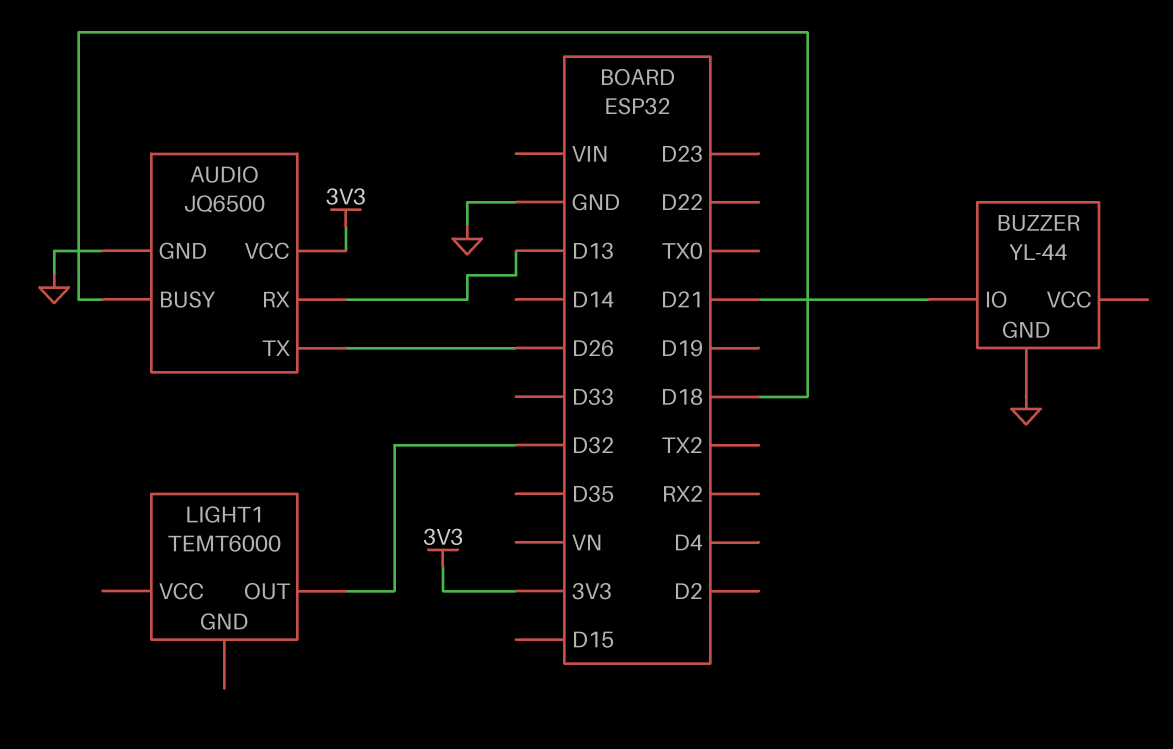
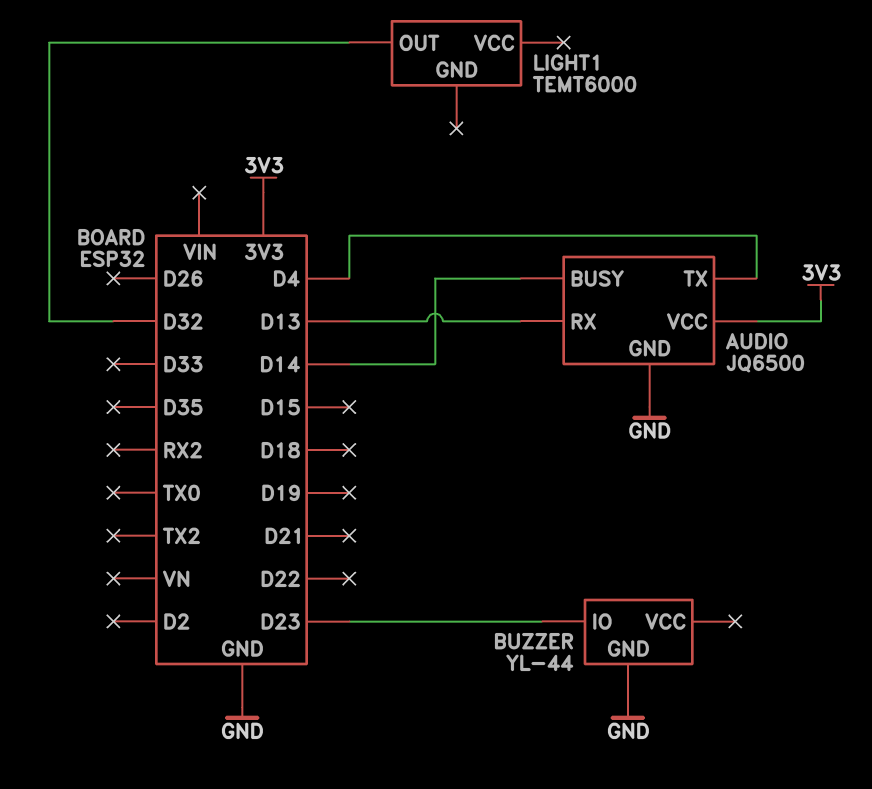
AUDIO pin BUSY: D18 -> D14
AUDIO pin TX: D26 -> D4
BUZZER pin IO: D21 -> D23

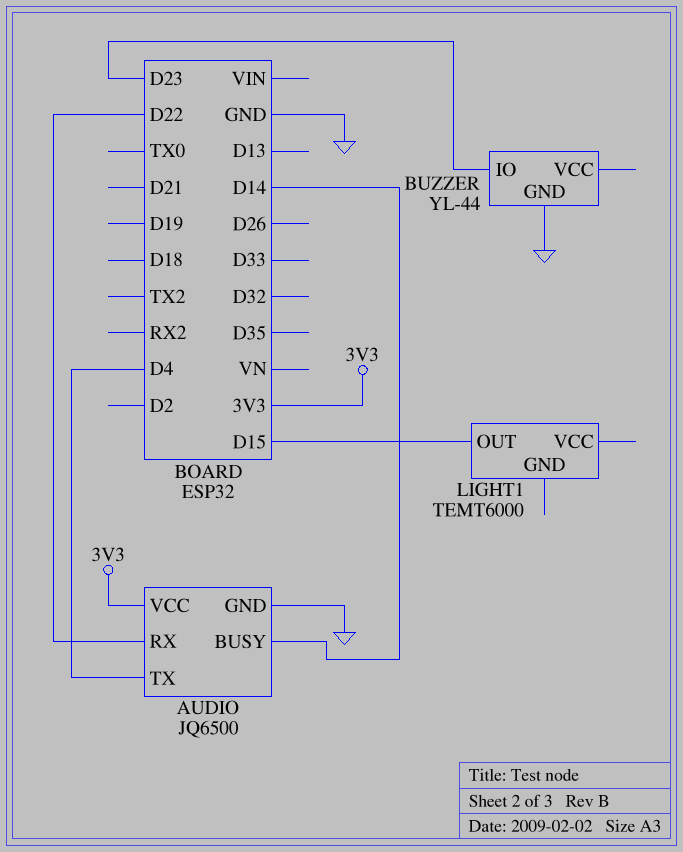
AUDIO pin RX: D13 -> D22
LIGHT1 pin OUT: D32 -> D15

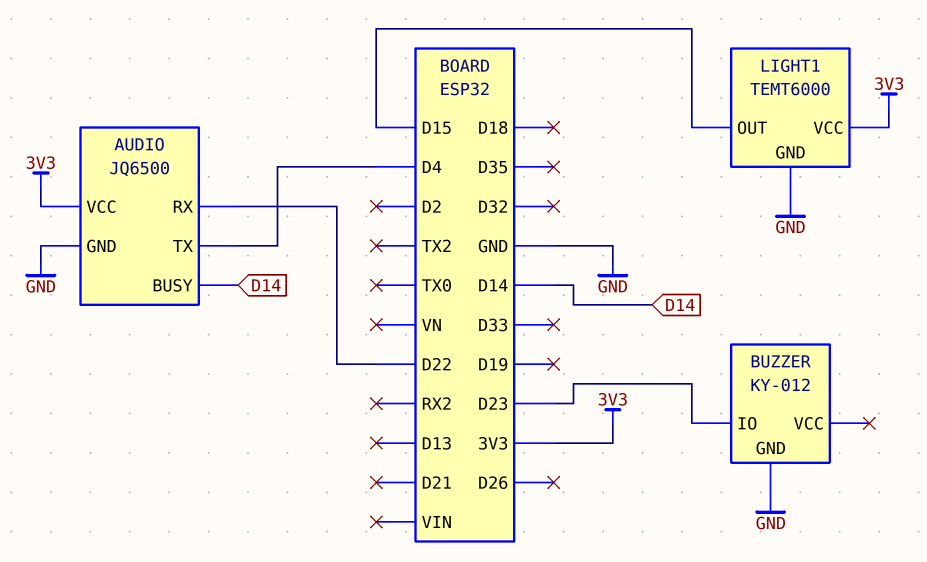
BUZZER: YL-44 -> KY-012
LIGHT1 pin GND: none -> GND
LIGHT1 pin VCC: none -> 3V3

